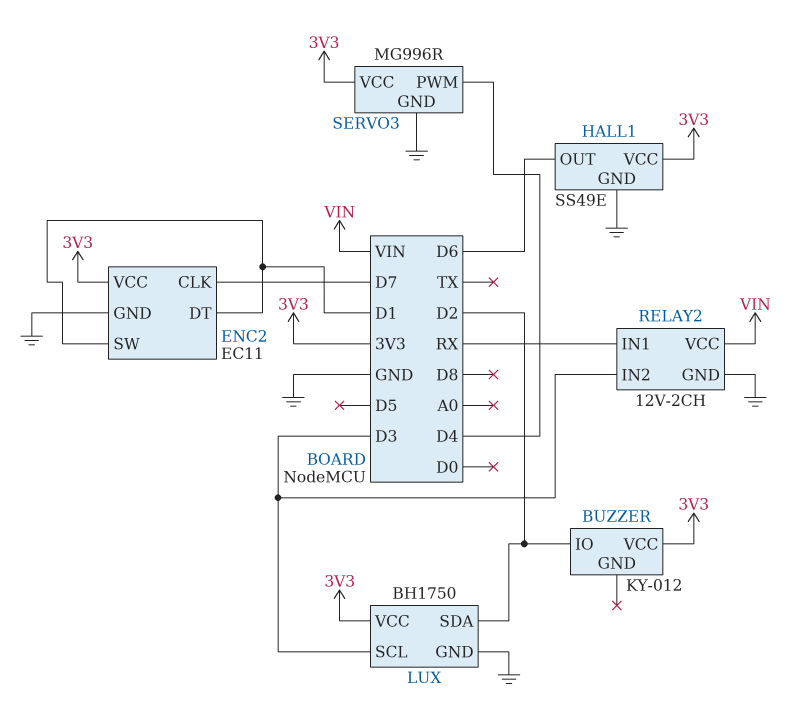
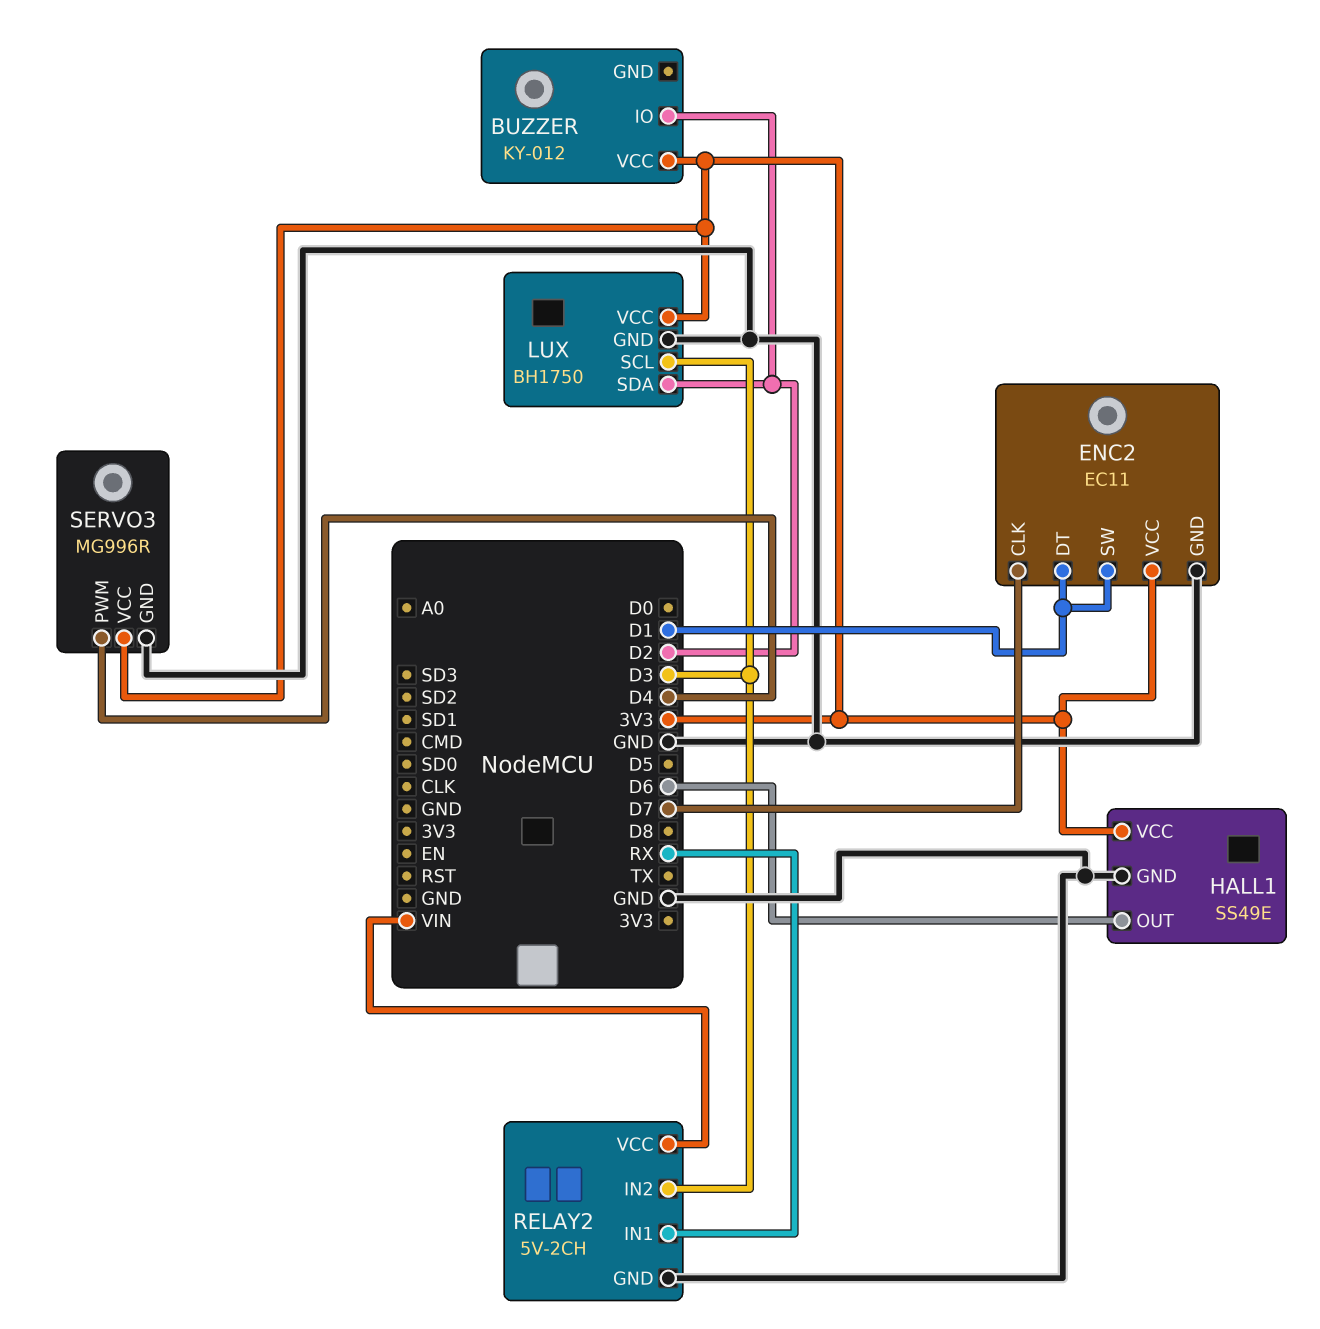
RELAY2: 12V-2CH -> 5V-2CH

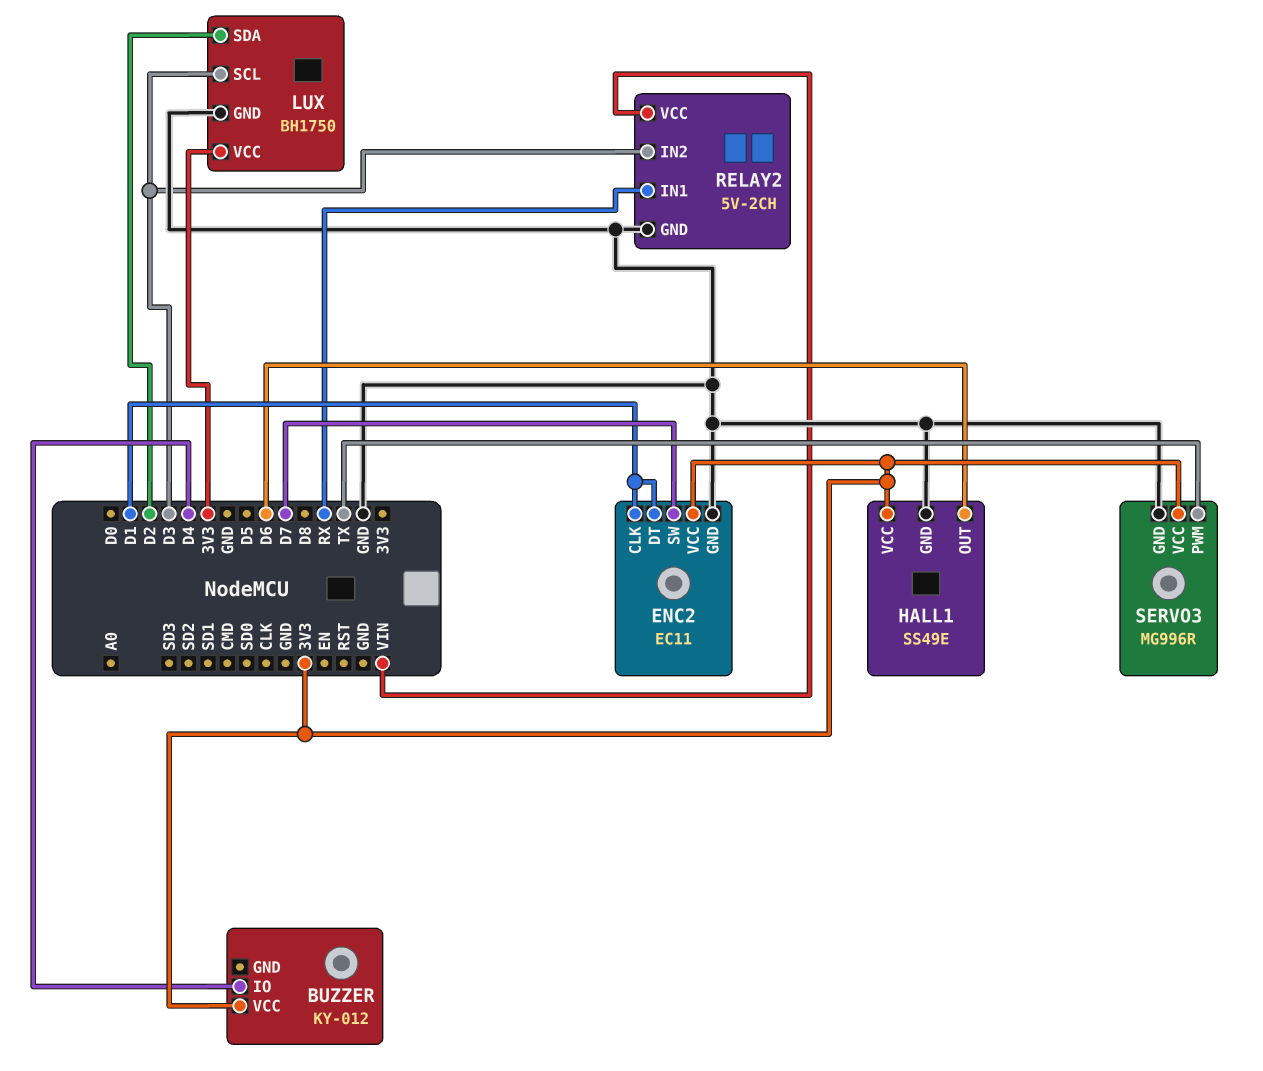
BUZZER pin IO: D2 -> D4
ENC2 pin CLK: D7 -> D1
ENC2 pin SW: D1 -> D7
SERVO3 pin PWM: D4 -> TX

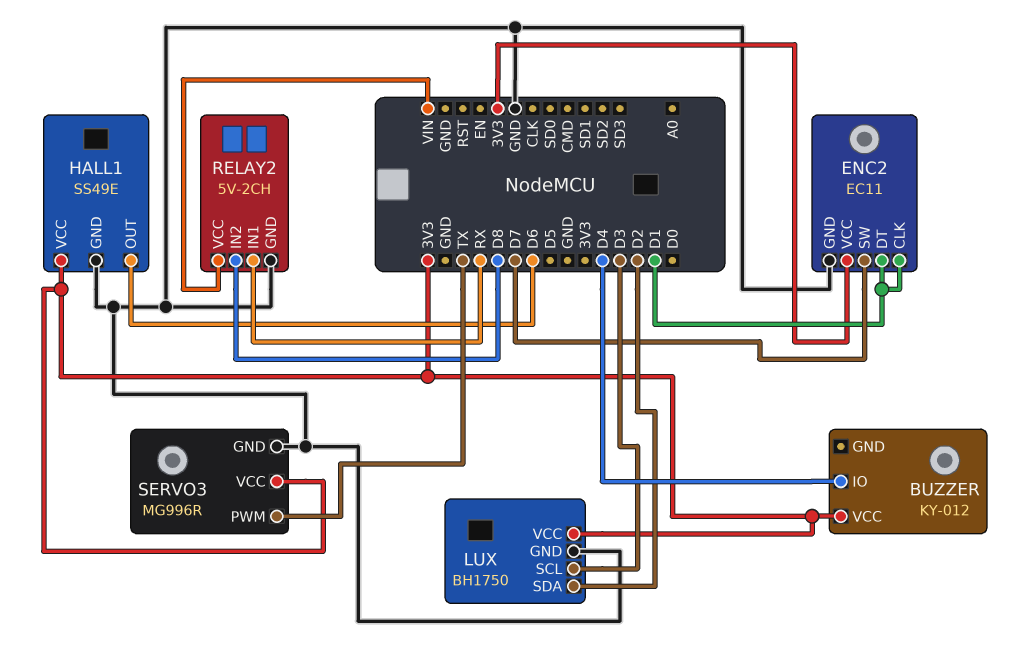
RELAY2 pin IN2: D3 -> D8

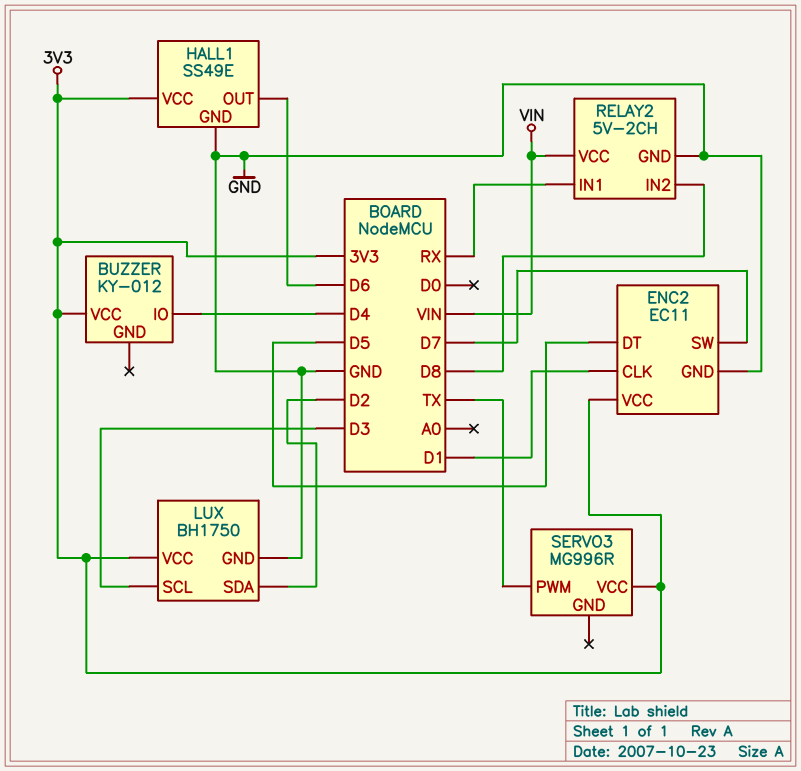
ENC2 pin DT: D1 -> D5
SERVO3 pin GND: GND -> none

